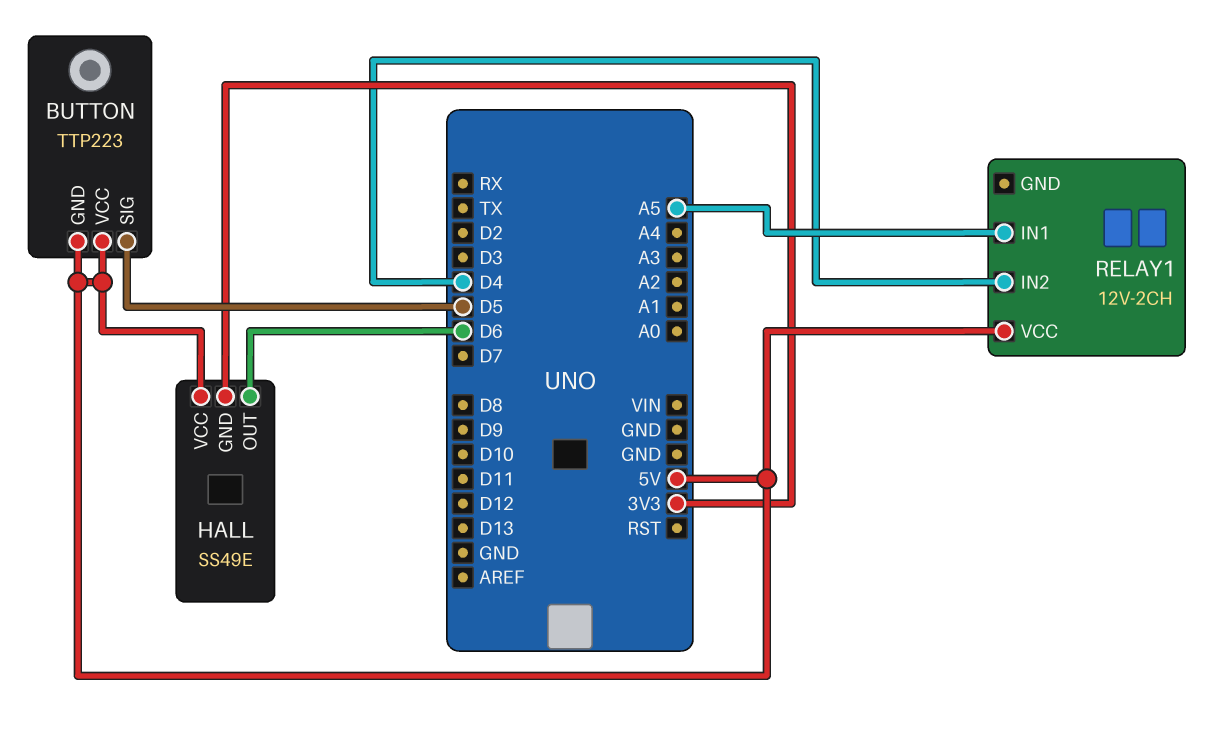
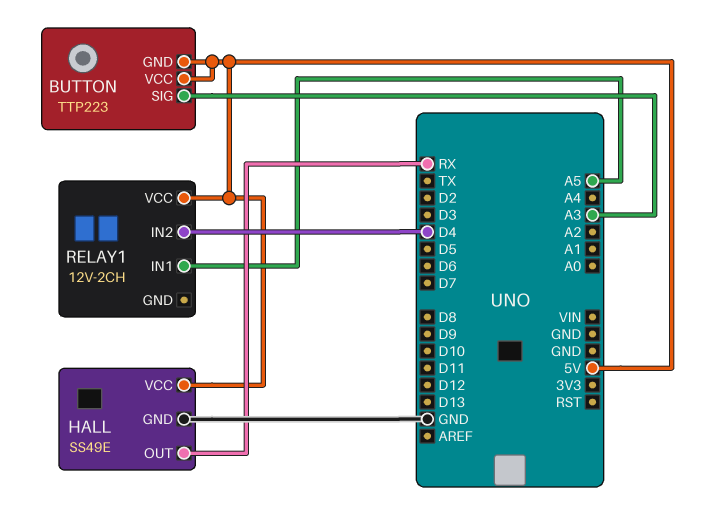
BUTTON pin SIG: D5 -> A3
HALL pin GND: 3V3 -> GND
HALL pin OUT: D6 -> RX

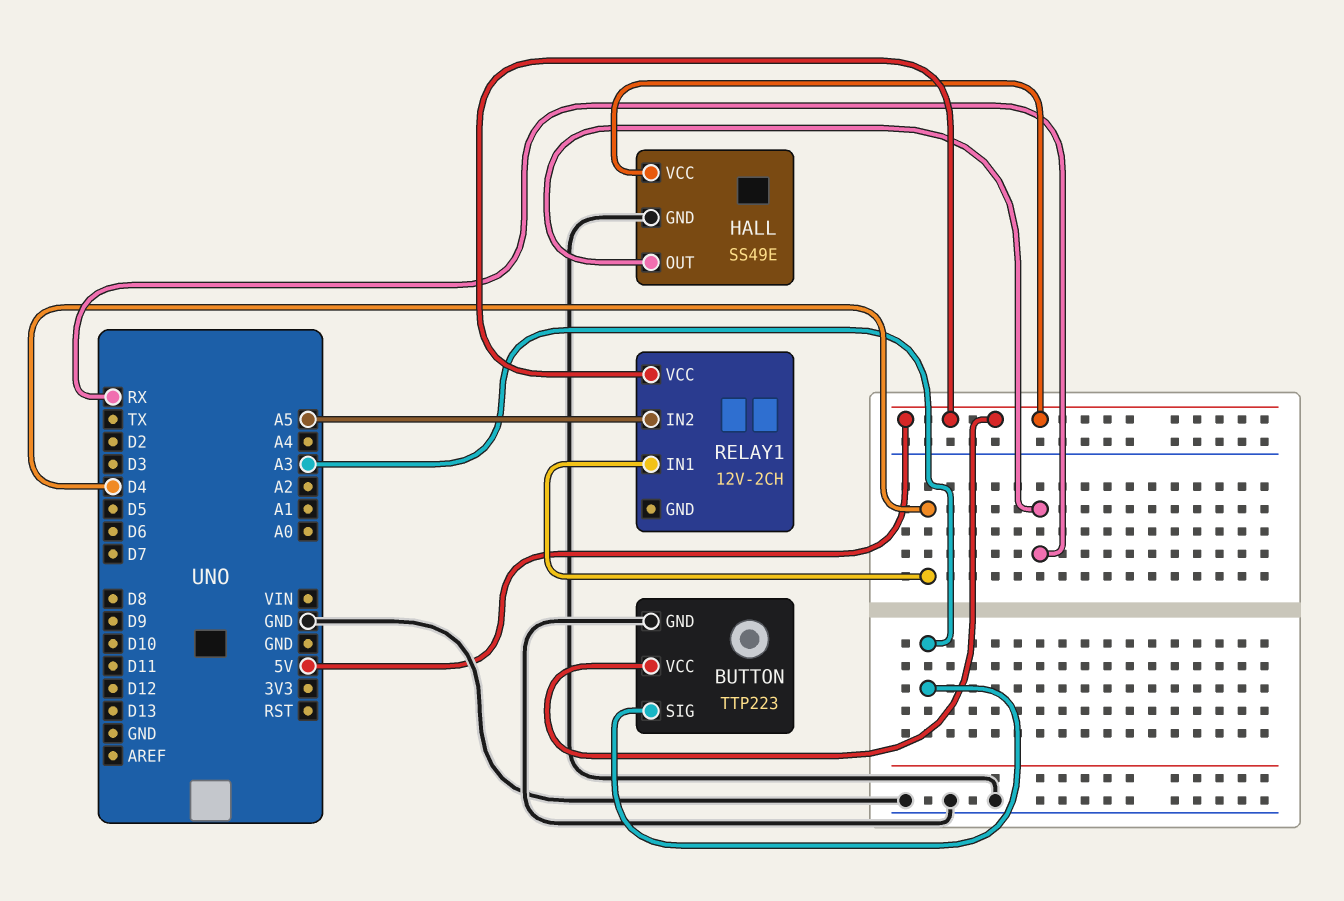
BUTTON pin GND: 5V -> GND
RELAY1 pin IN1: A5 -> D4
RELAY1 pin IN2: D4 -> A5

